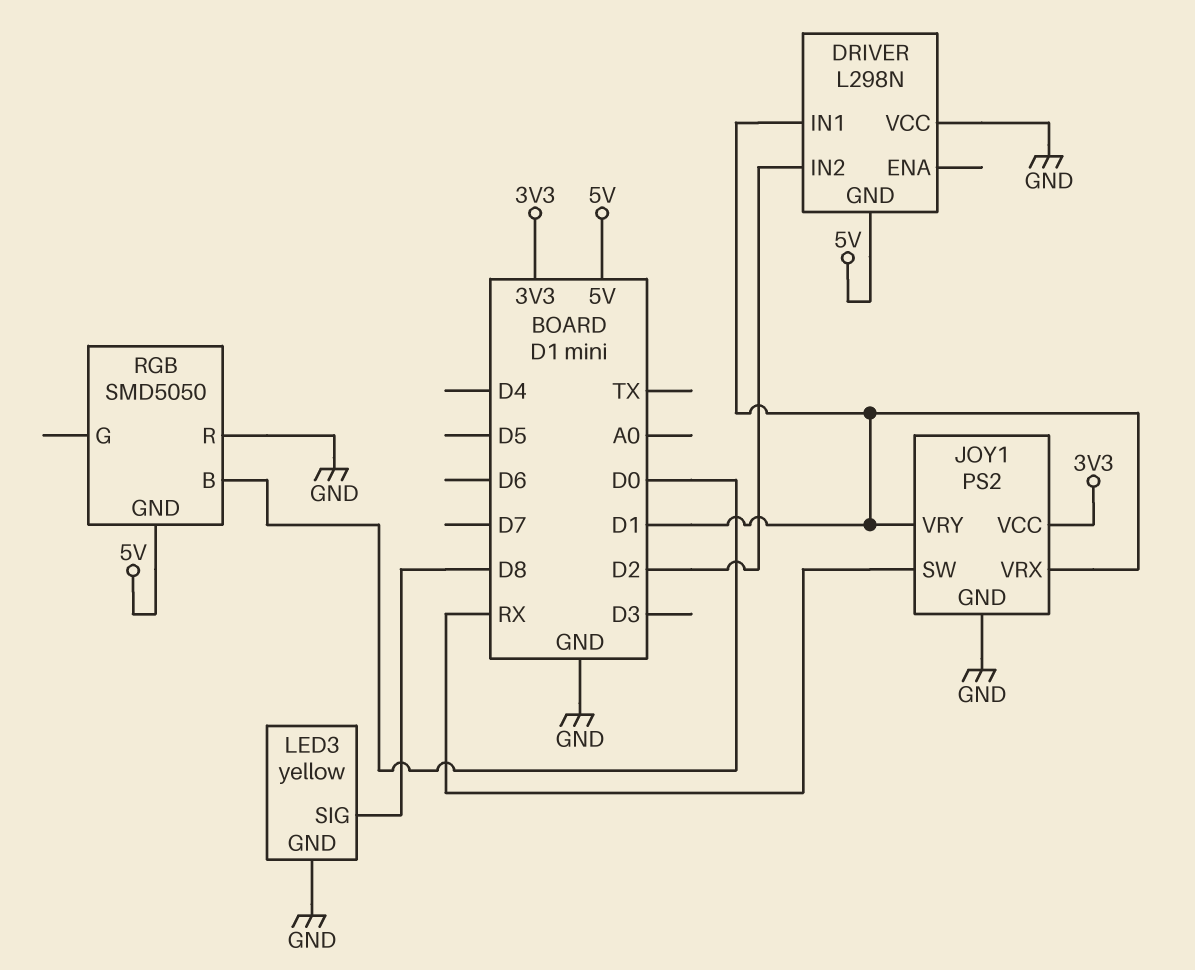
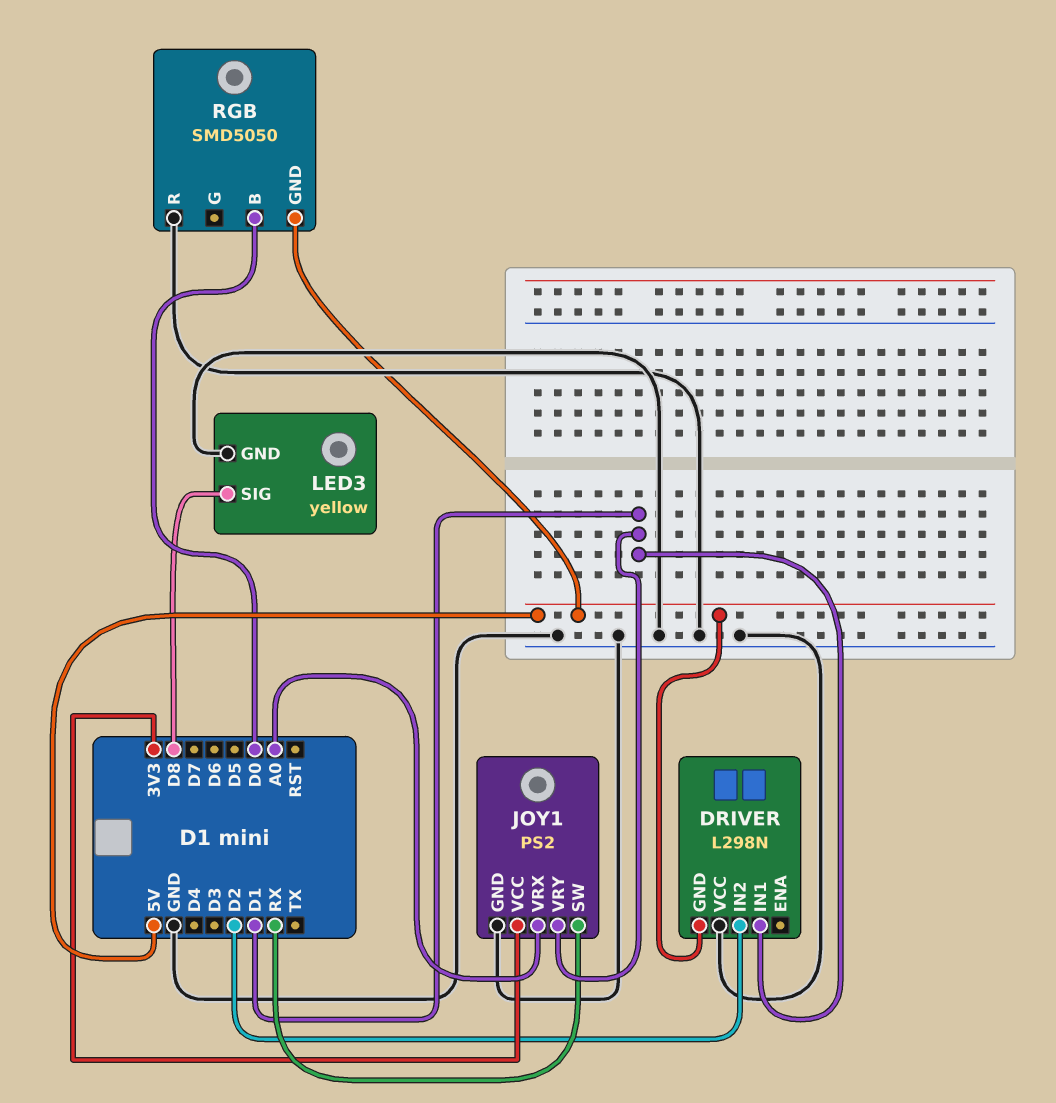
JOY1 pin VRX: D1 -> A0

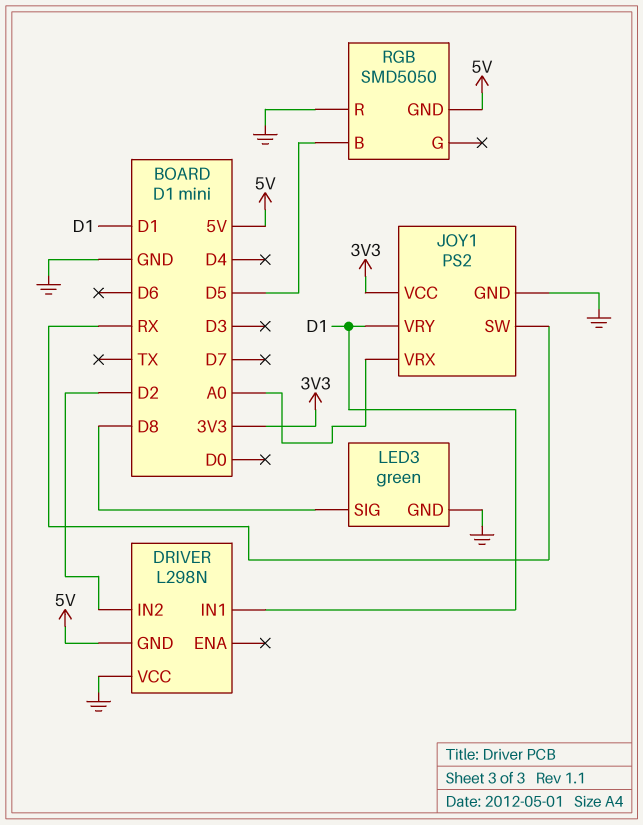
LED3: yellow -> green
RGB pin B: D0 -> D5

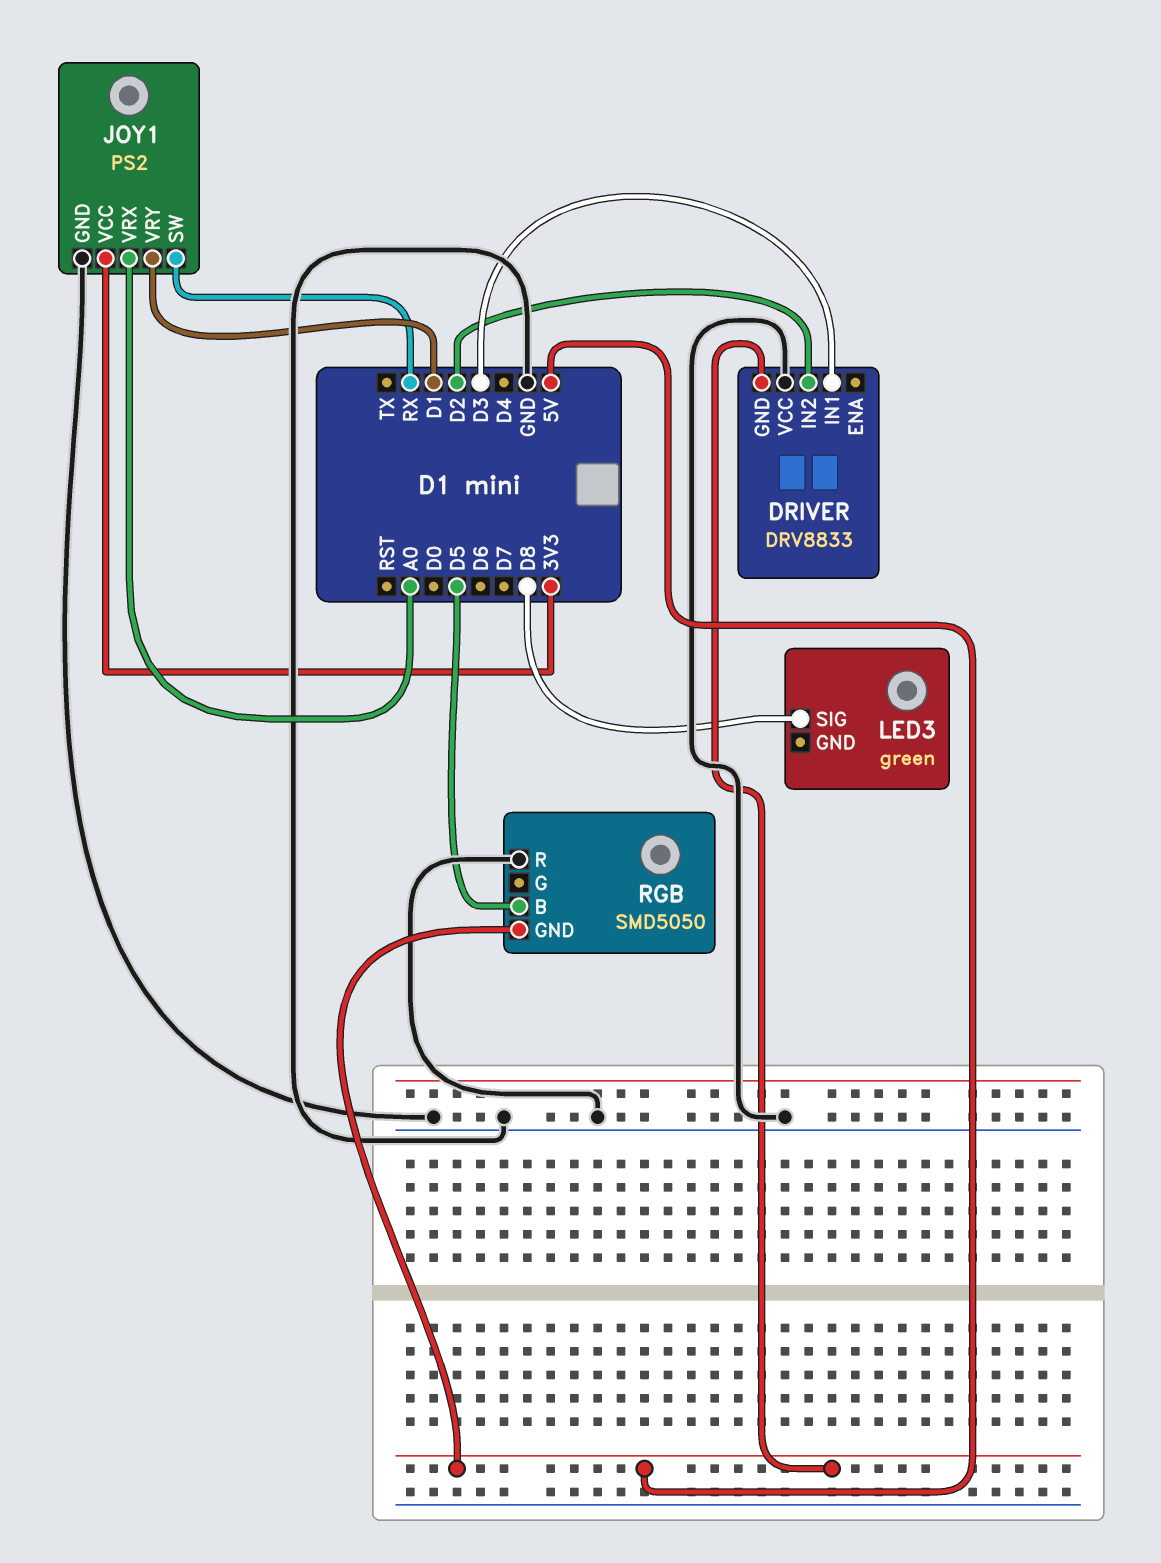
DRIVER: L298N -> DRV8833
DRIVER pin IN1: D1 -> D3
LED3 pin GND: GND -> none

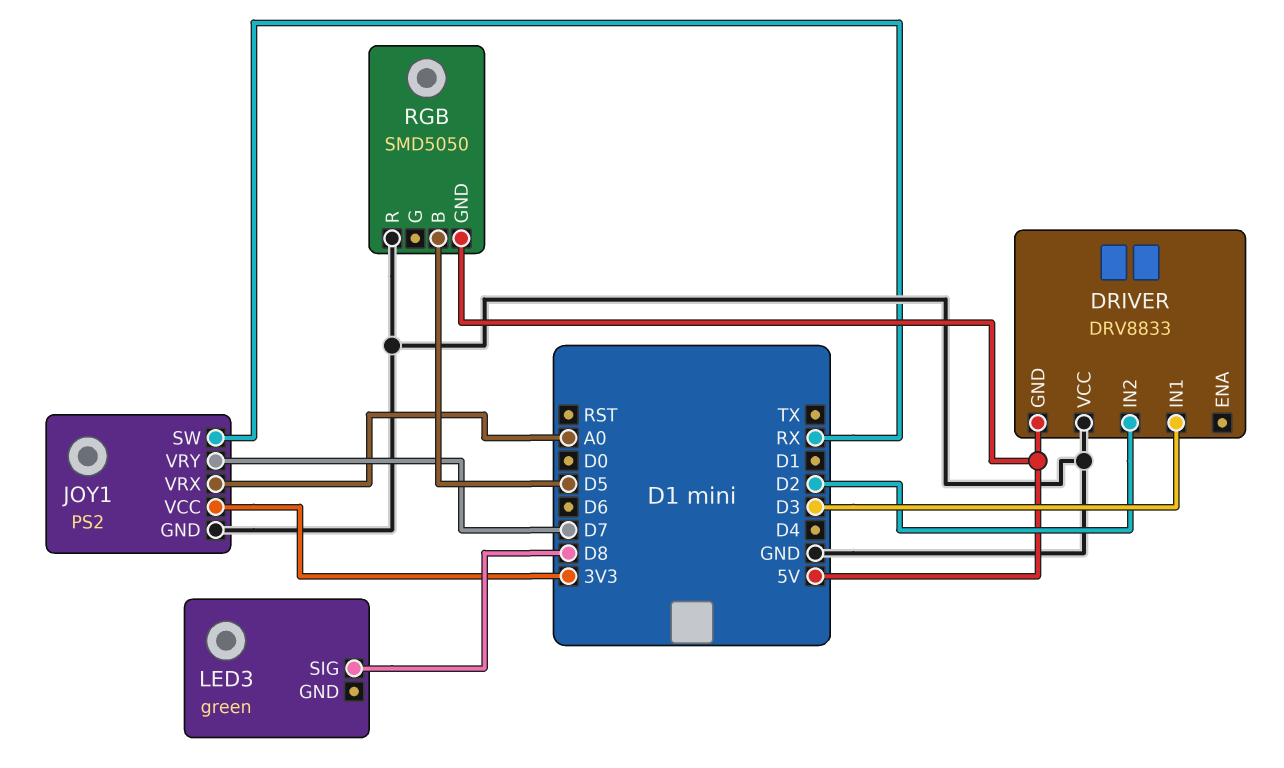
JOY1 pin VRY: D1 -> D7

